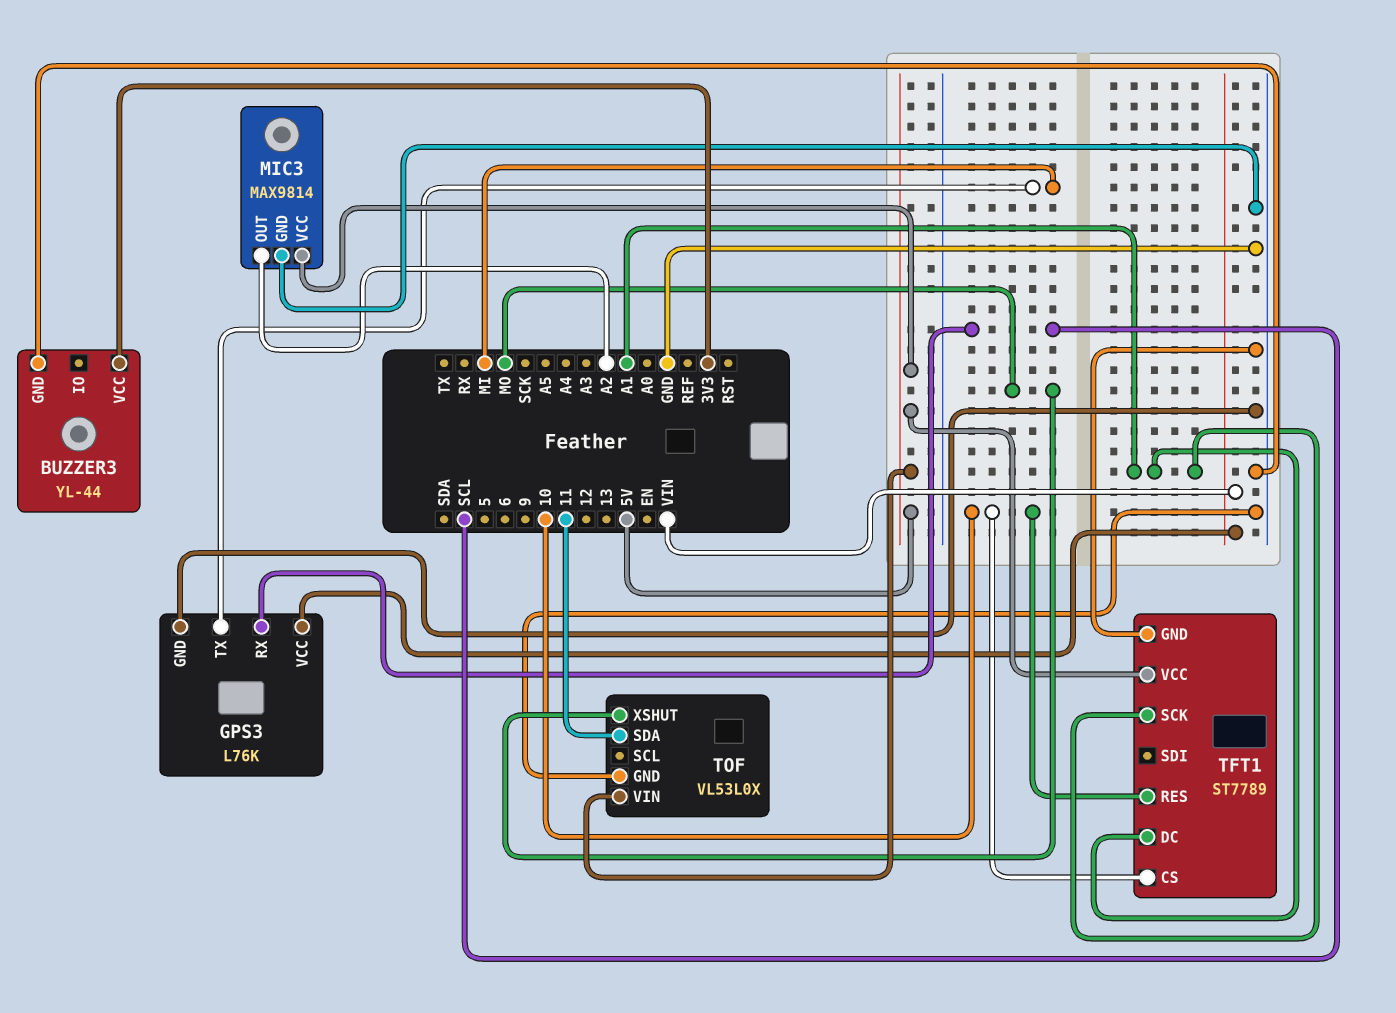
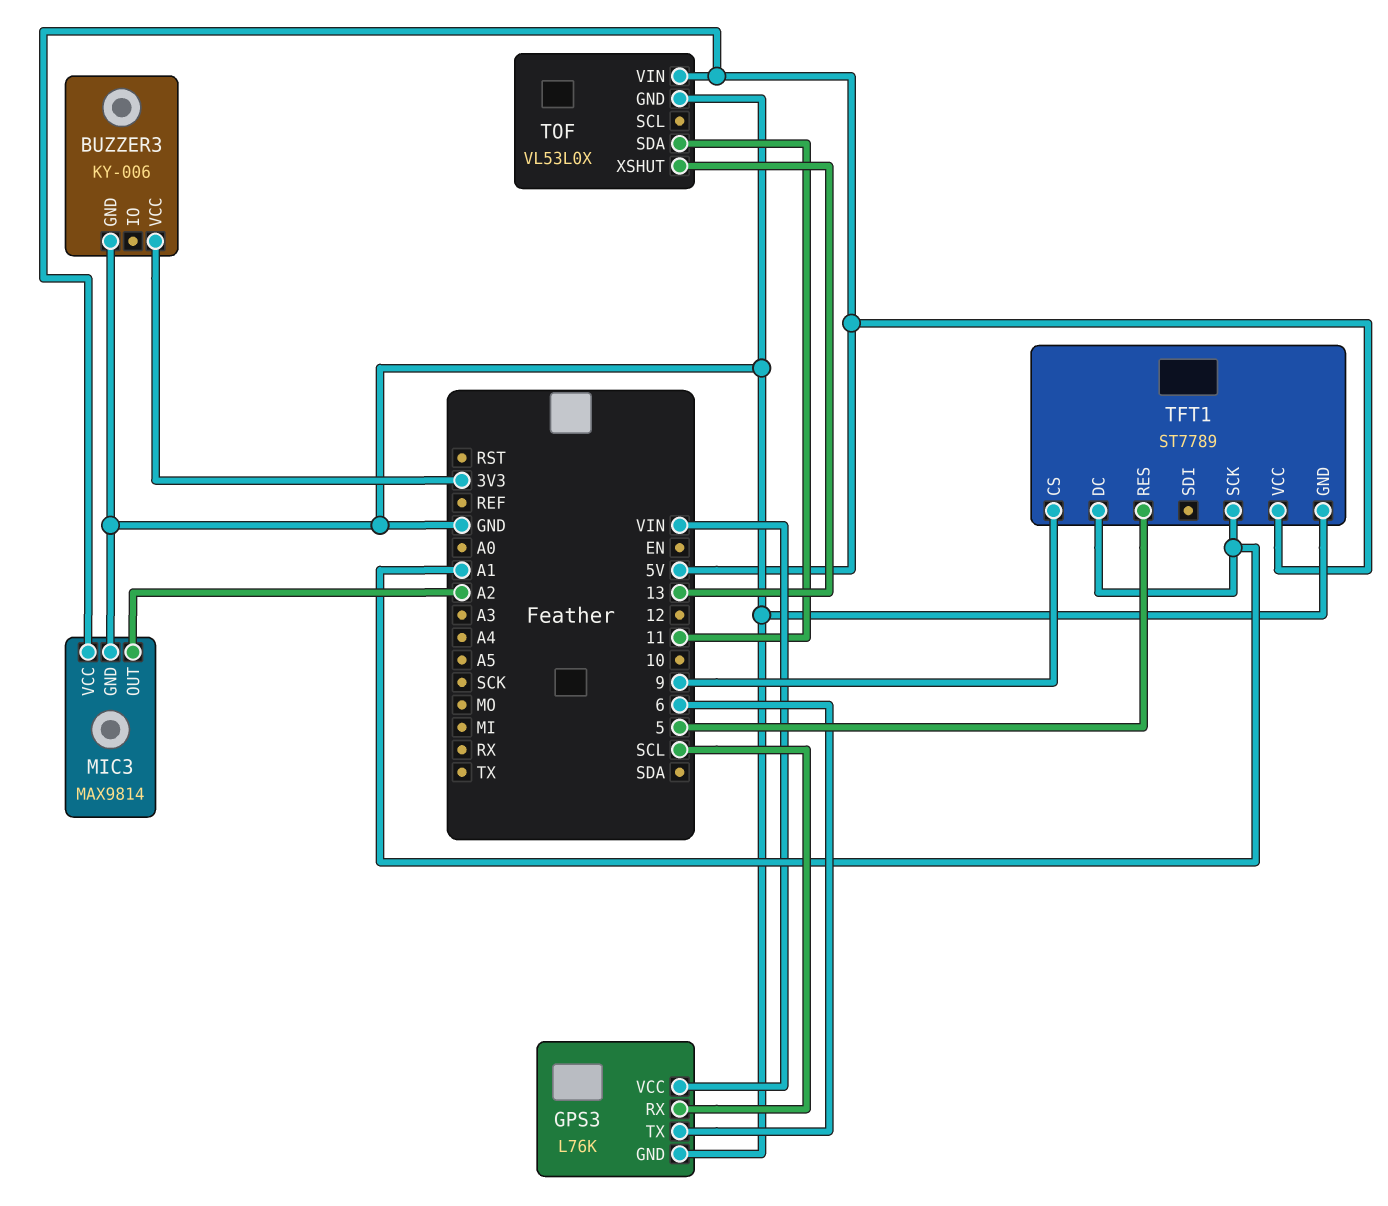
BUZZER3: YL-44 -> KY-006
GPS3 pin TX: MI -> 6
TFT1 pin CS: 10 -> 9
TFT1 pin RES: 10 -> 5
TOF pin XSHUT: MO -> 13

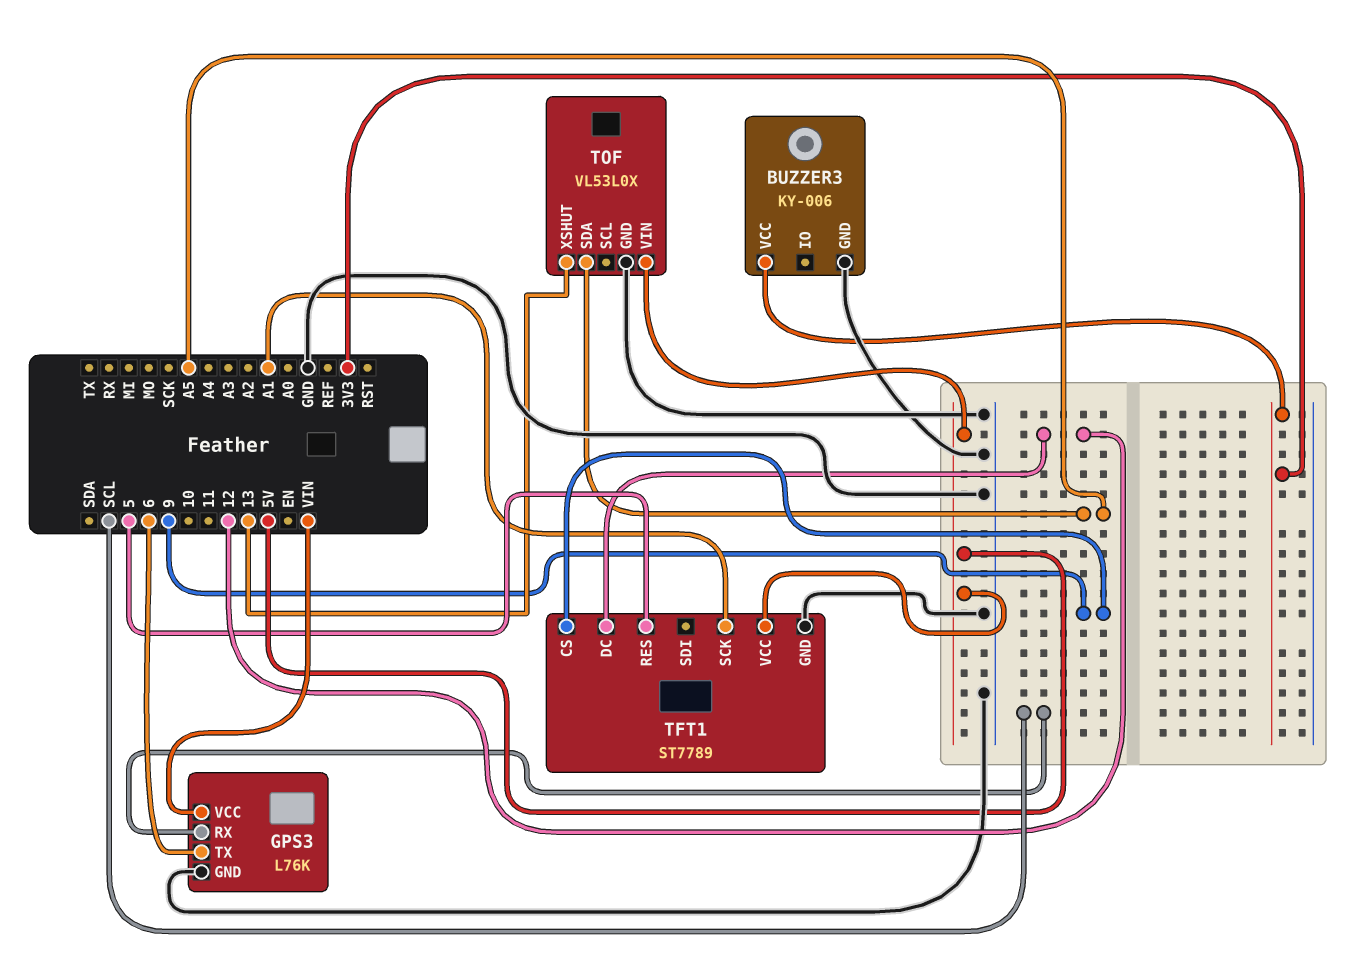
MIC3: MAX9814 -> none
MIC3 pin GND: GND -> none
MIC3 pin OUT: A2 -> none
MIC3 pin VCC: 5V -> none
TFT1 pin DC: A1 -> 12
TOF pin SDA: 11 -> A5

